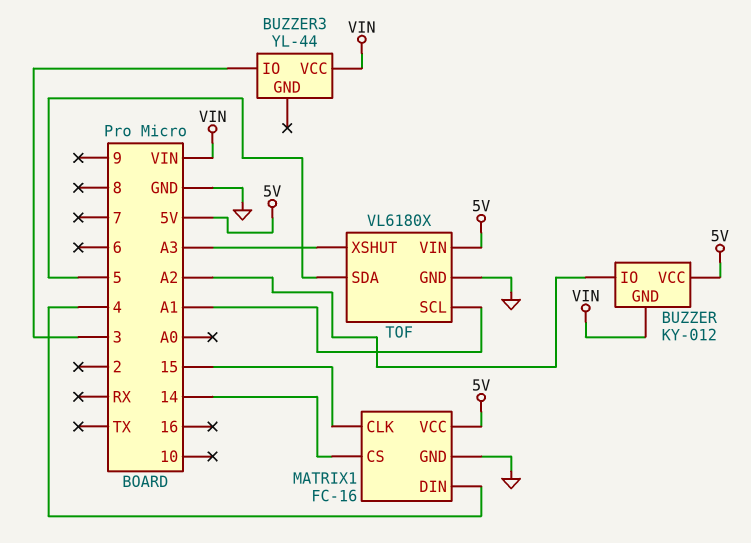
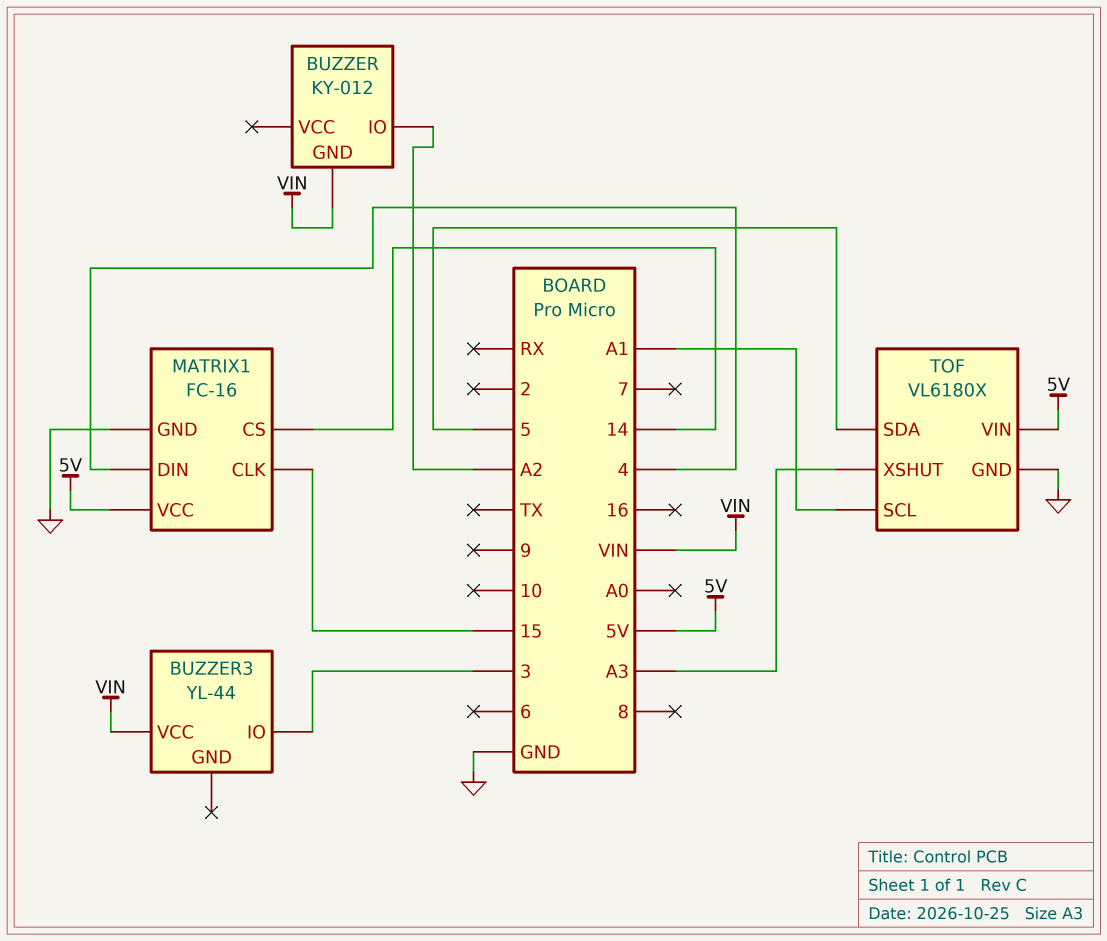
BUZZER pin VCC: 5V -> none

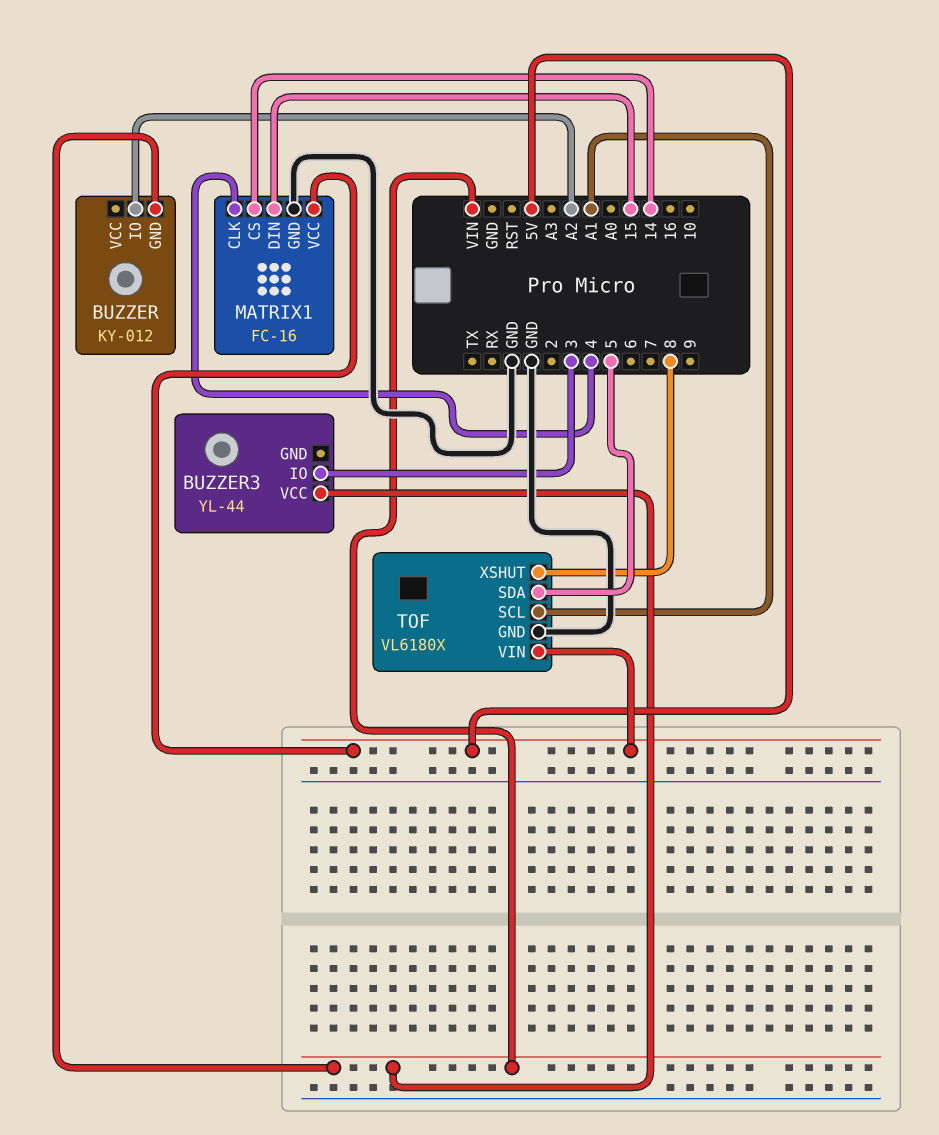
MATRIX1 pin CLK: 15 -> 4
MATRIX1 pin DIN: 4 -> 15
TOF pin XSHUT: A3 -> 8

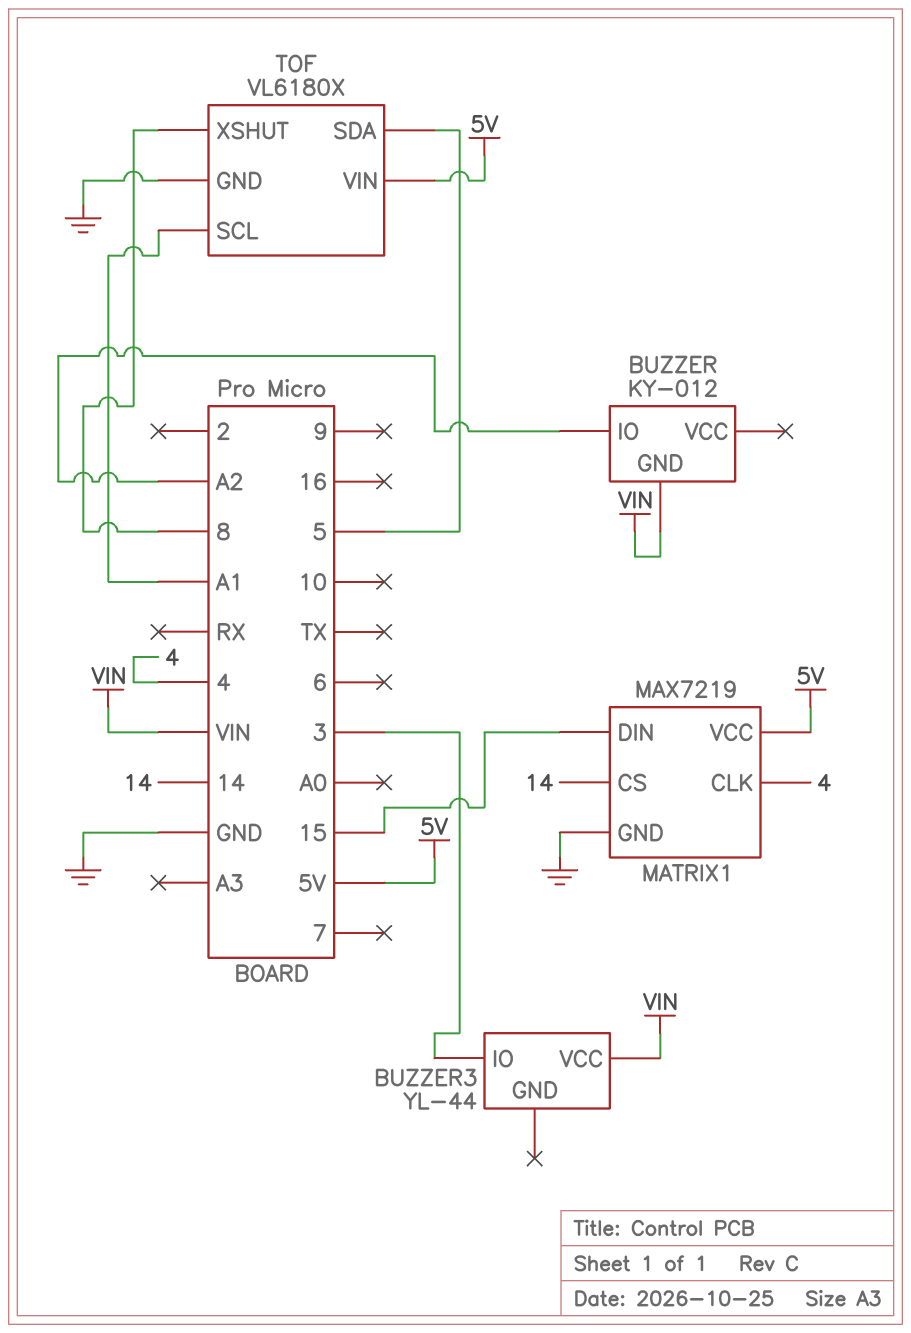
MATRIX1: FC-16 -> MAX7219

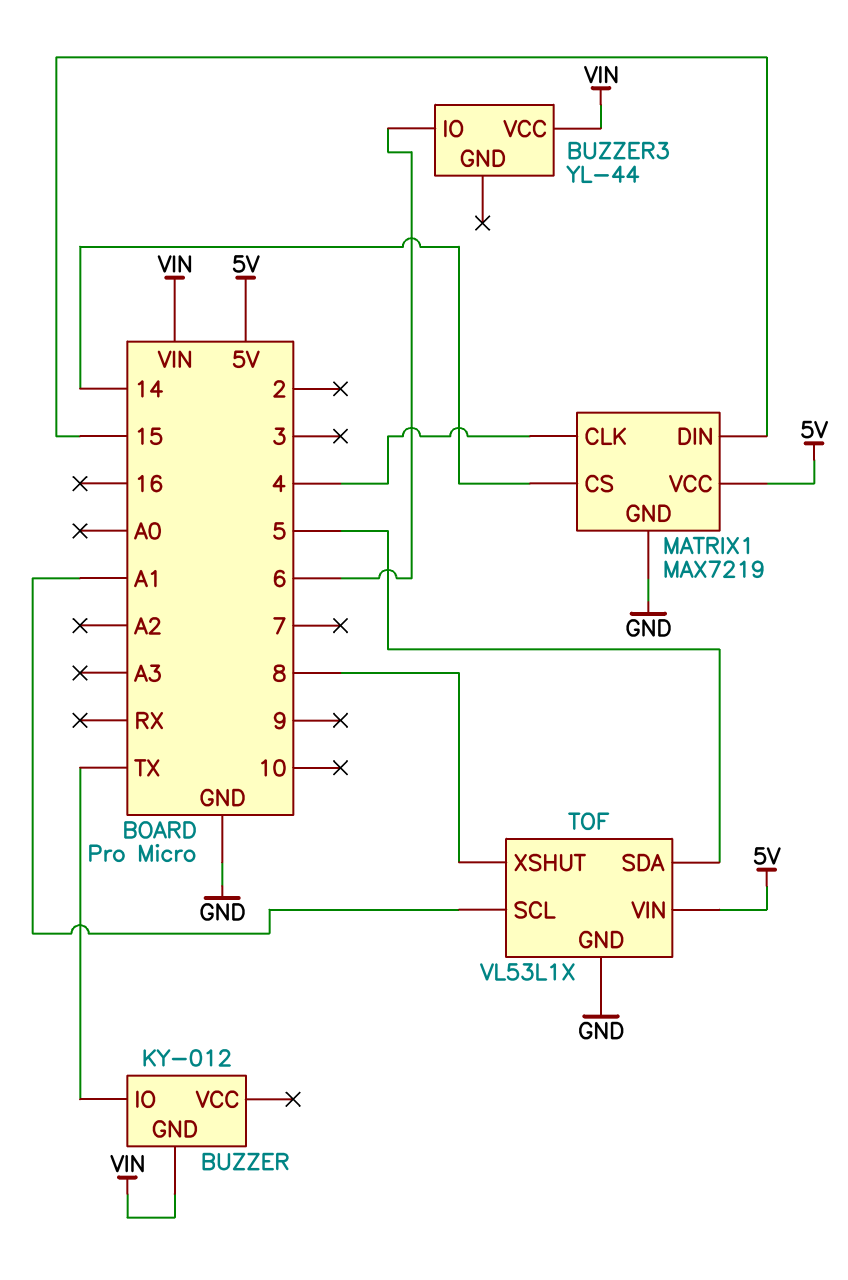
BUZZER pin IO: A2 -> TX
BUZZER3 pin IO: 3 -> 6
TOF: VL6180X -> VL53L1X

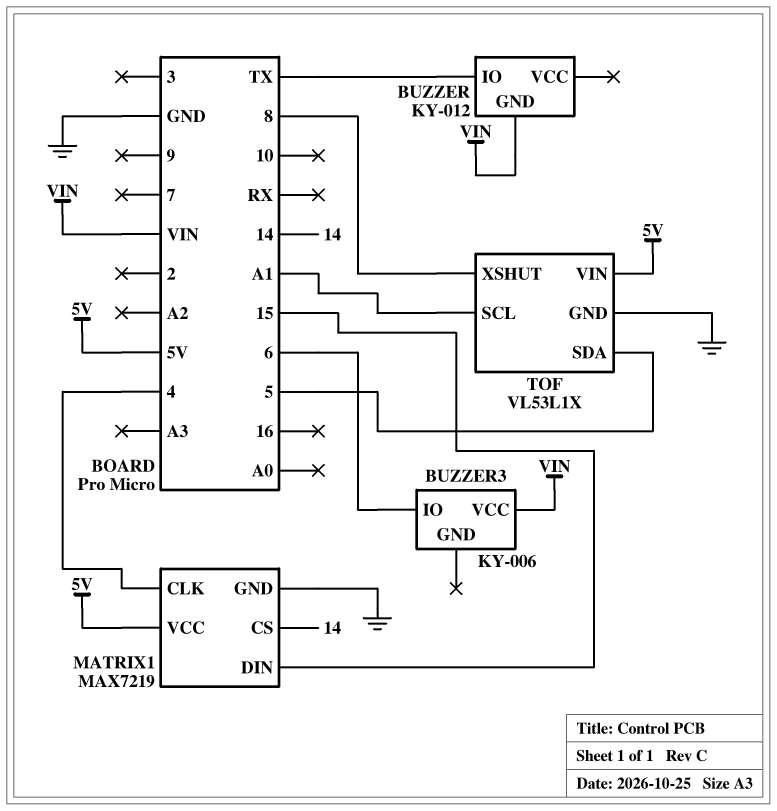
BUZZER3: YL-44 -> KY-006

